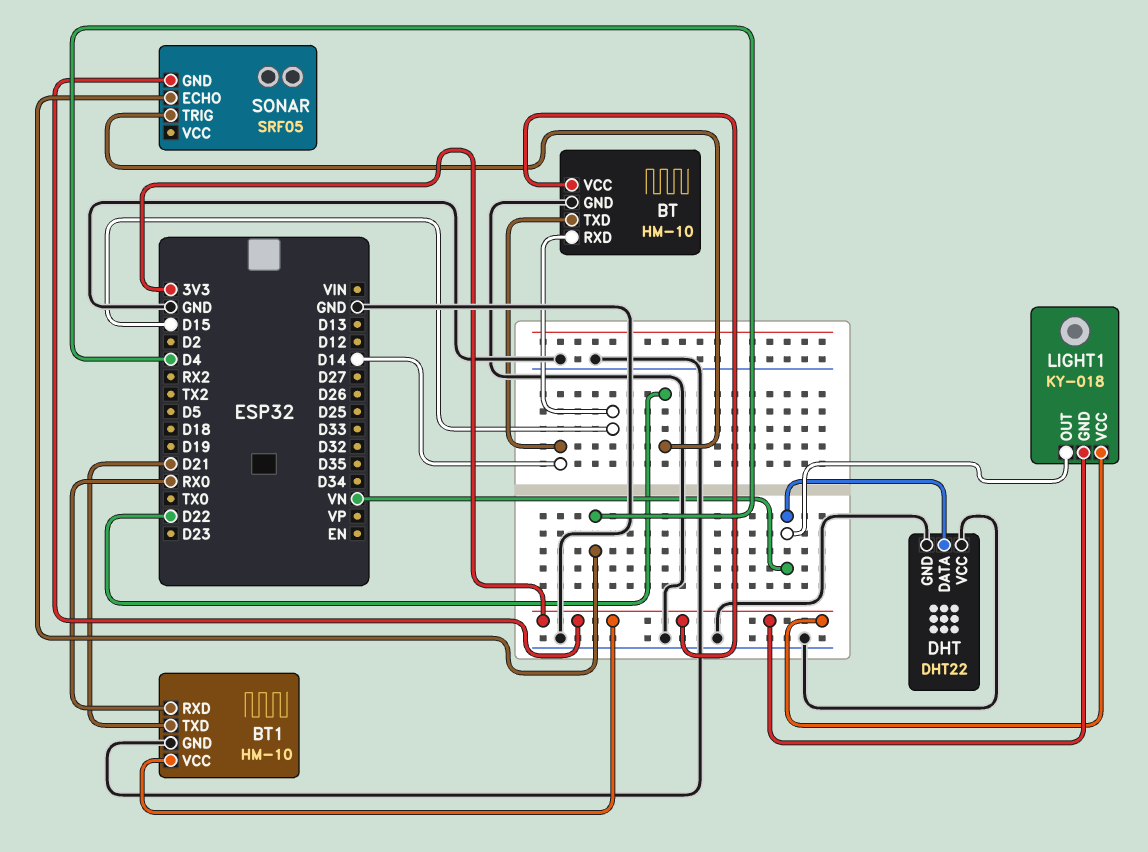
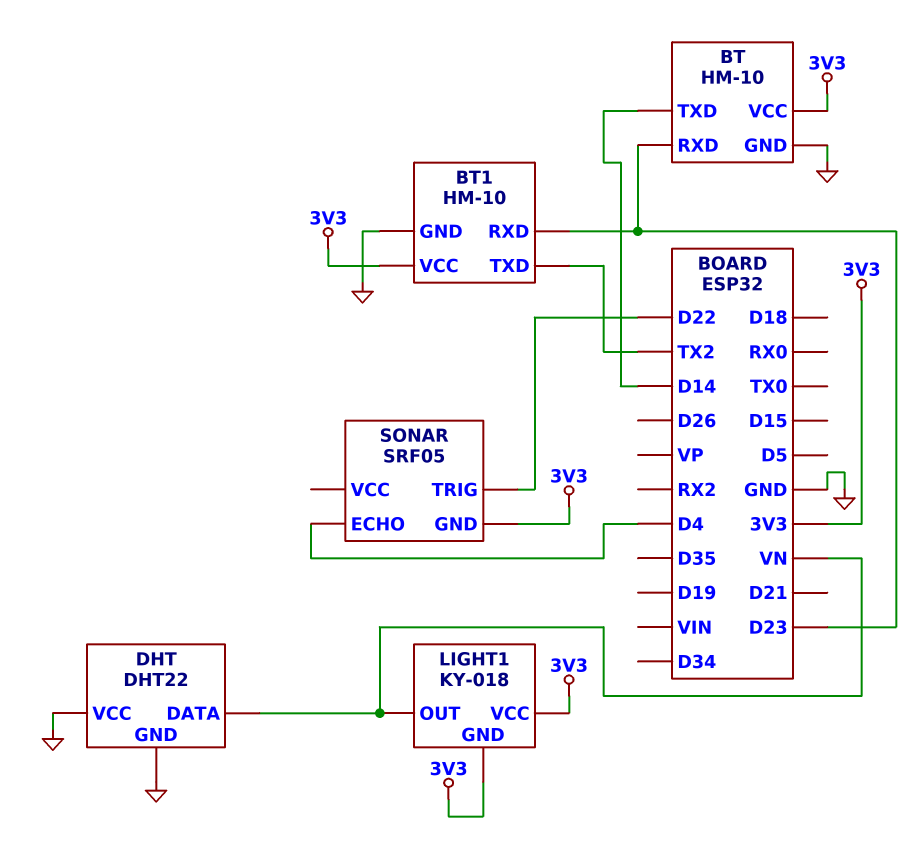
BT pin RXD: D15 -> D23
BT1 pin RXD: RX0 -> D23
BT1 pin TXD: D21 -> TX2

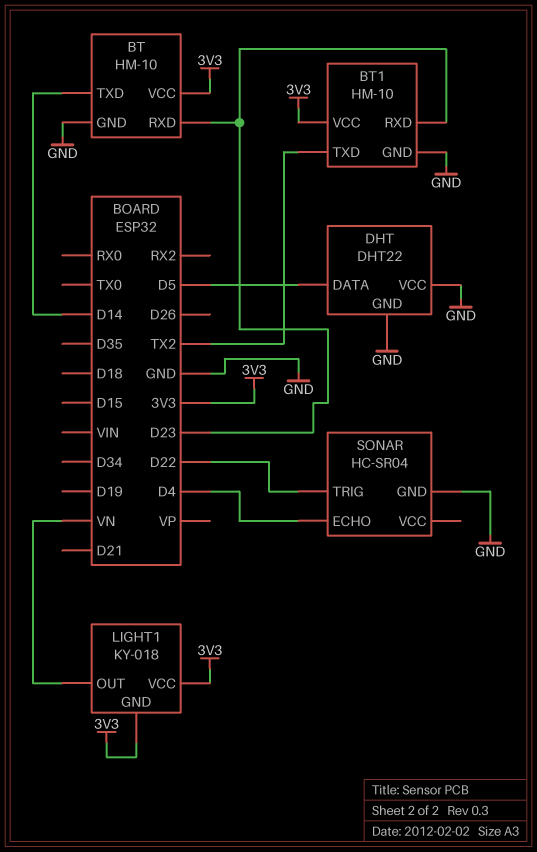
DHT pin DATA: VN -> D5
SONAR: SRF05 -> HC-SR04
SONAR pin GND: 3V3 -> GND

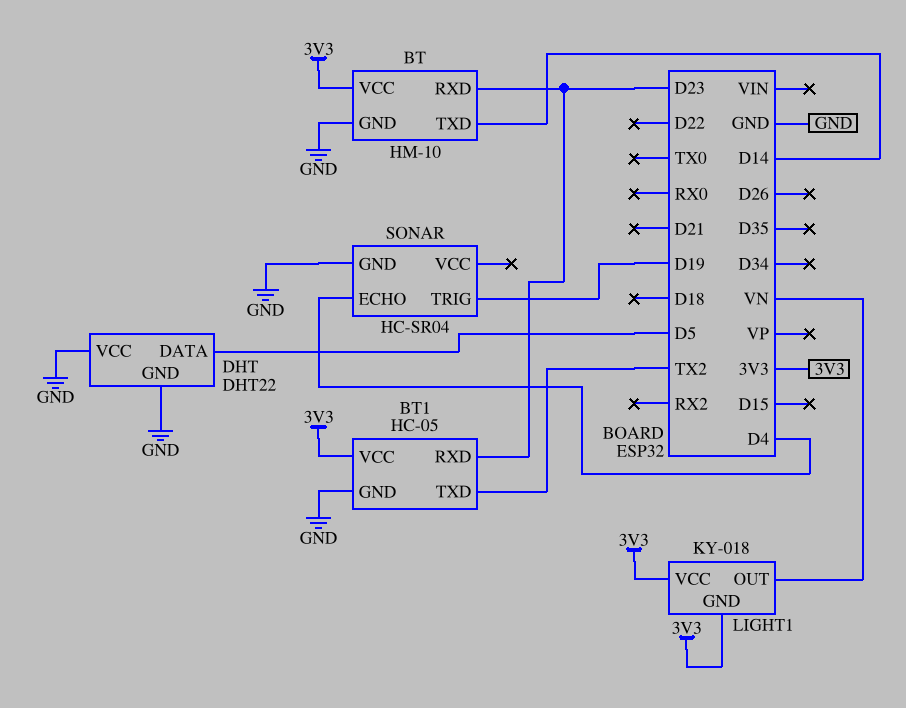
BT1: HM-10 -> HC-05
SONAR pin TRIG: D22 -> D19

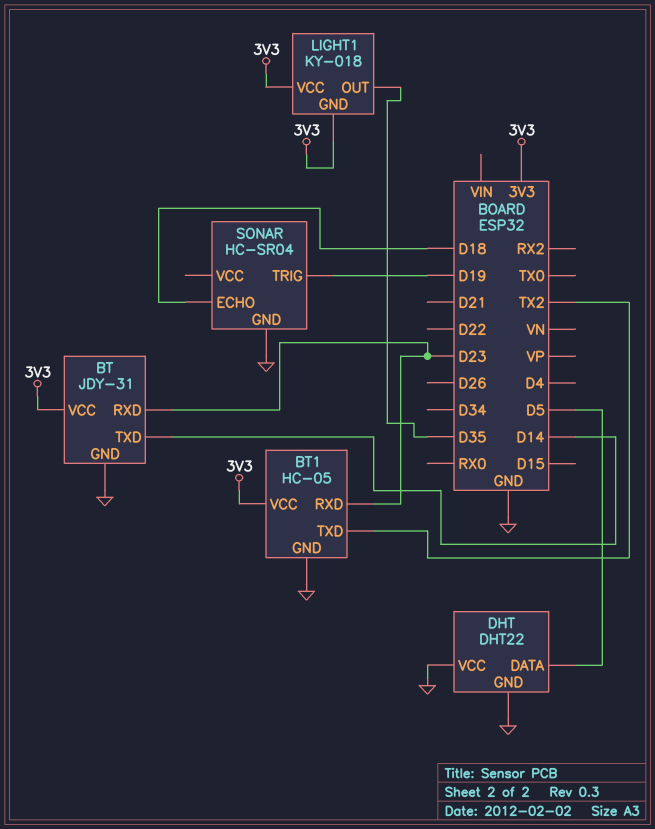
BT: HM-10 -> JDY-31
LIGHT1 pin OUT: VN -> D35
SONAR pin ECHO: D4 -> D18

